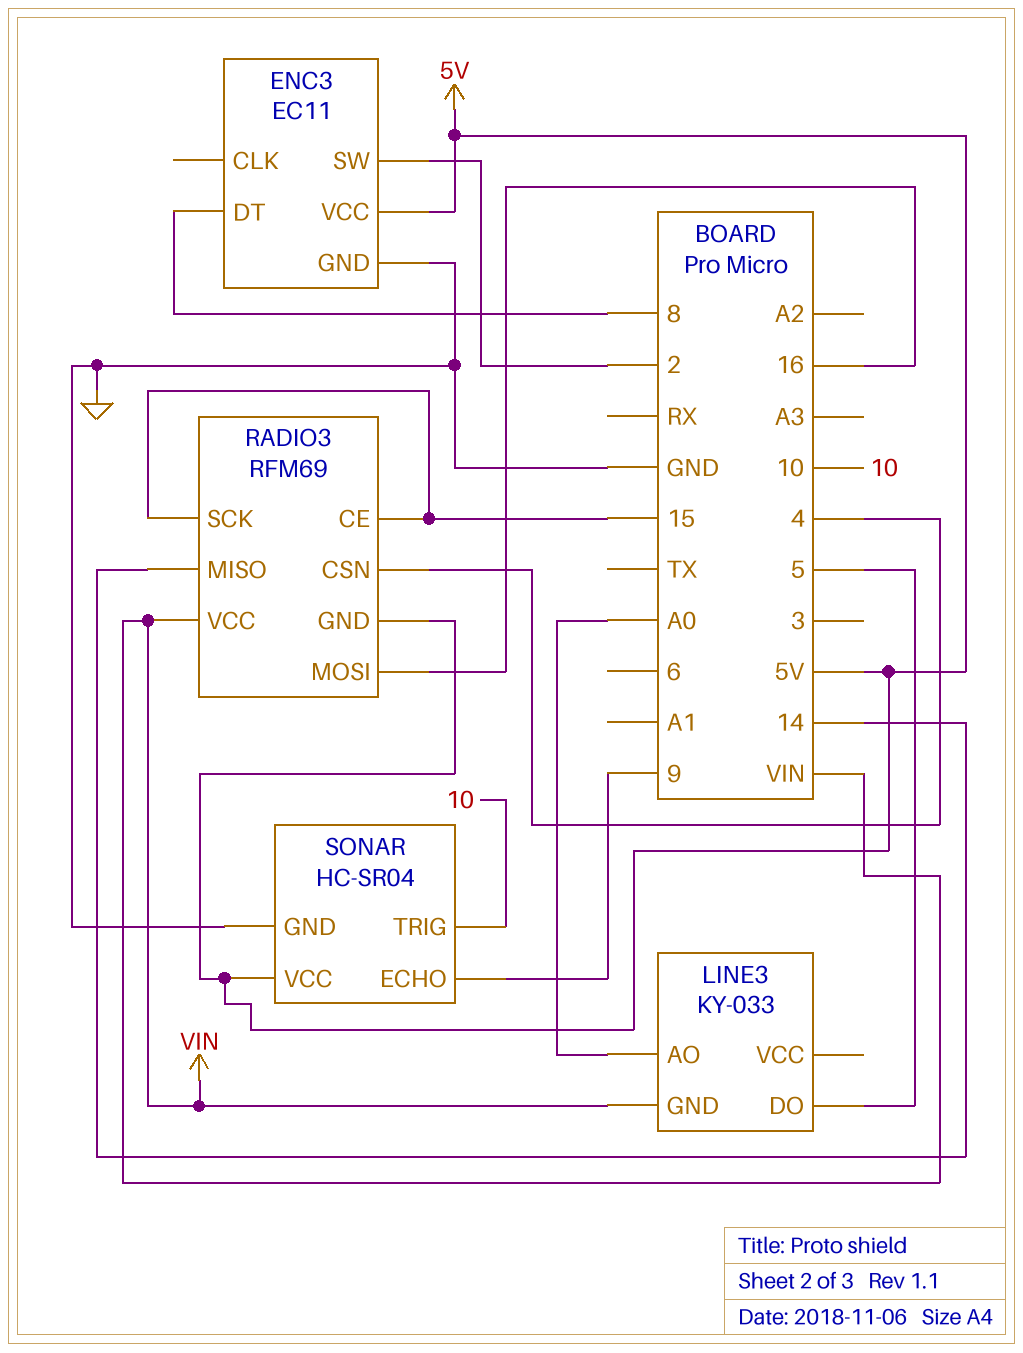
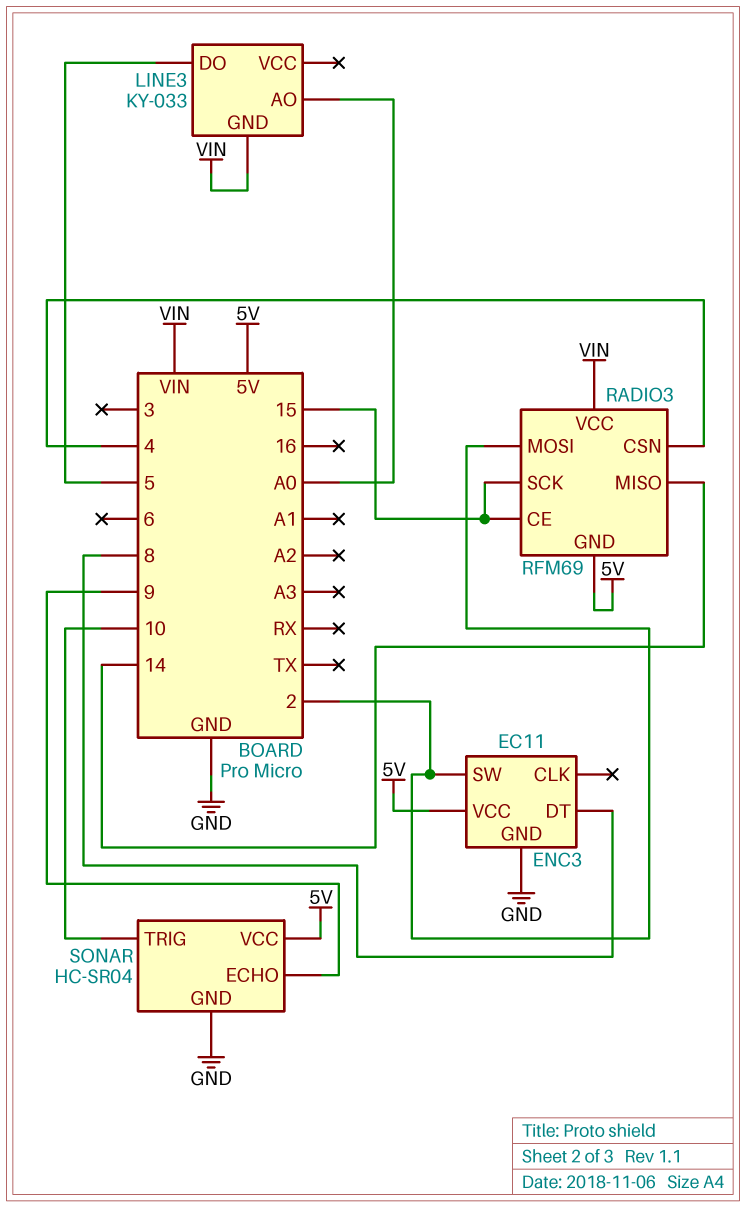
RADIO3 pin MOSI: 16 -> 2

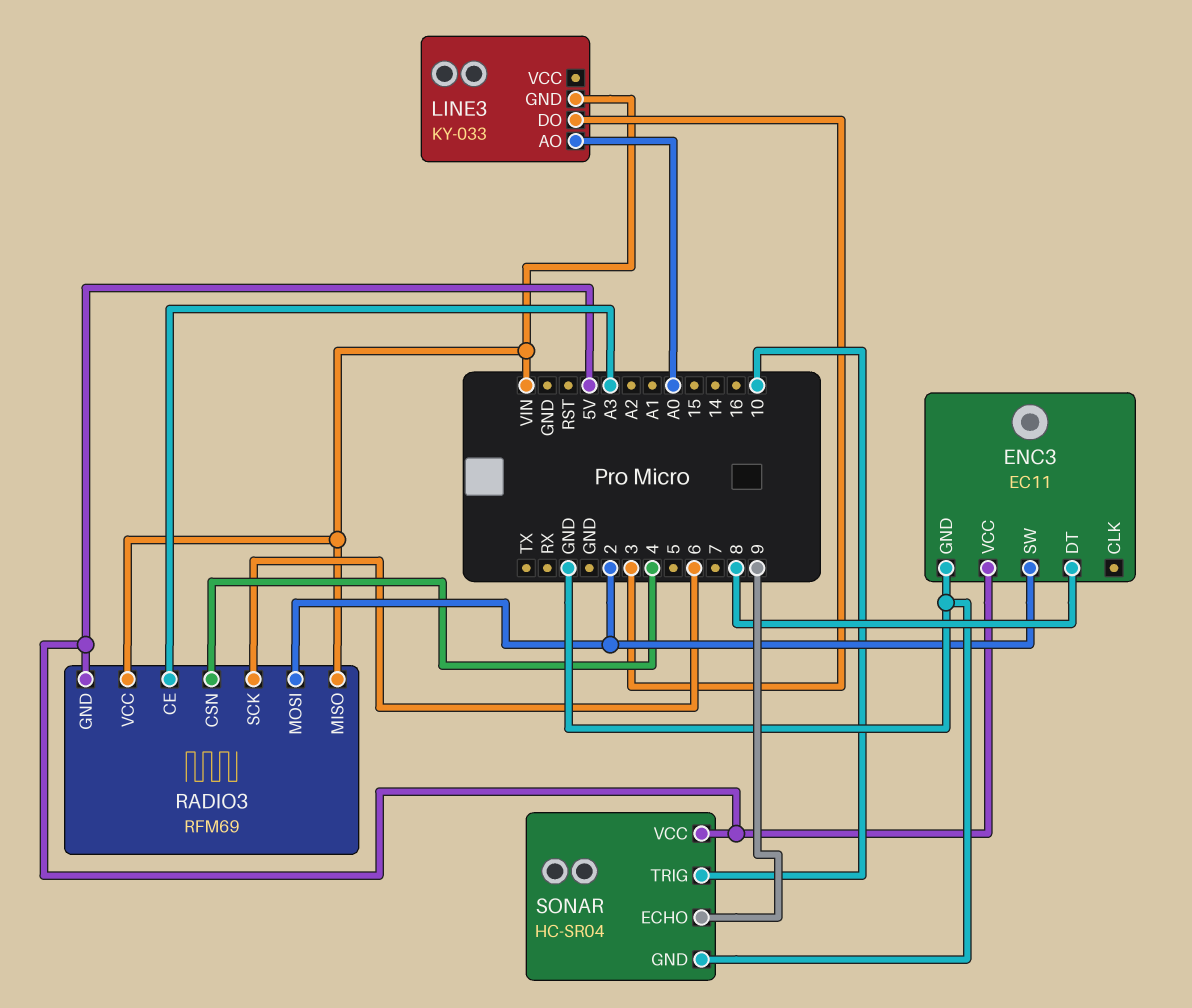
LINE3 pin DO: 5 -> 3
RADIO3 pin CE: 15 -> A3
RADIO3 pin MISO: 14 -> VIN
RADIO3 pin SCK: 15 -> 6

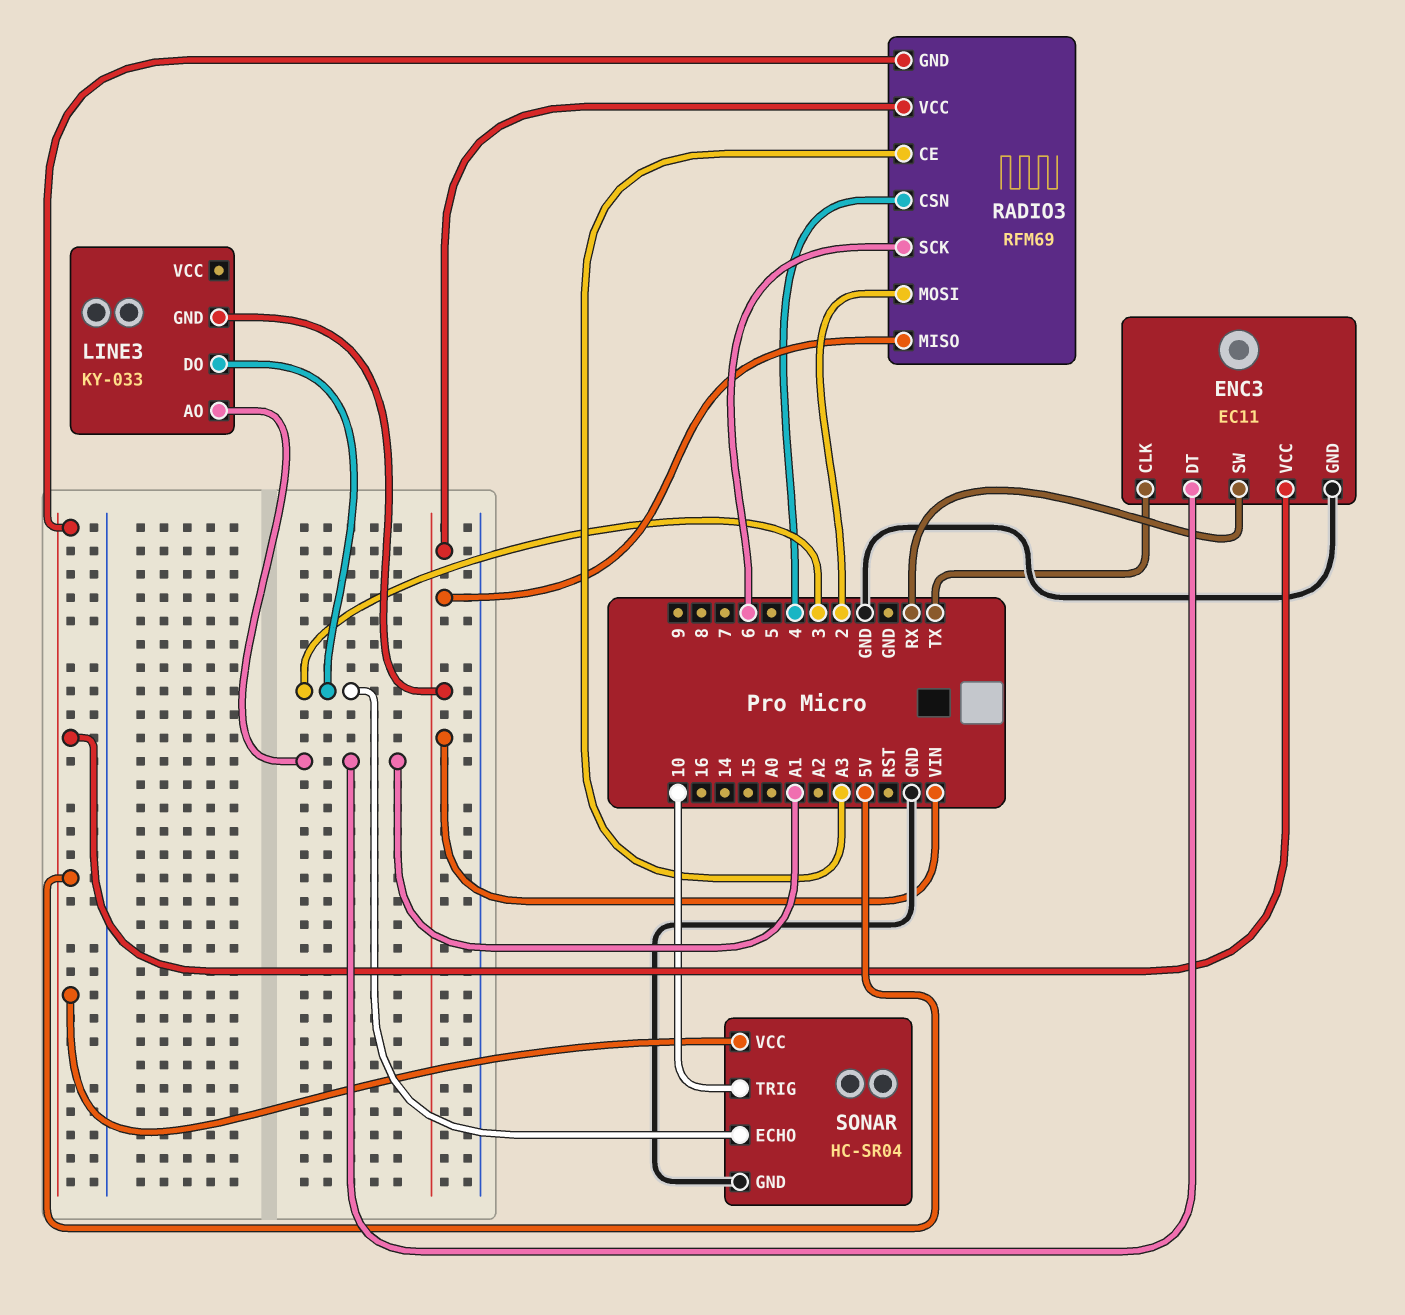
ENC3 pin CLK: none -> TX
ENC3 pin DT: 8 -> A1
ENC3 pin SW: 2 -> RX
LINE3 pin AO: A0 -> A1
SONAR pin ECHO: 9 -> 3

